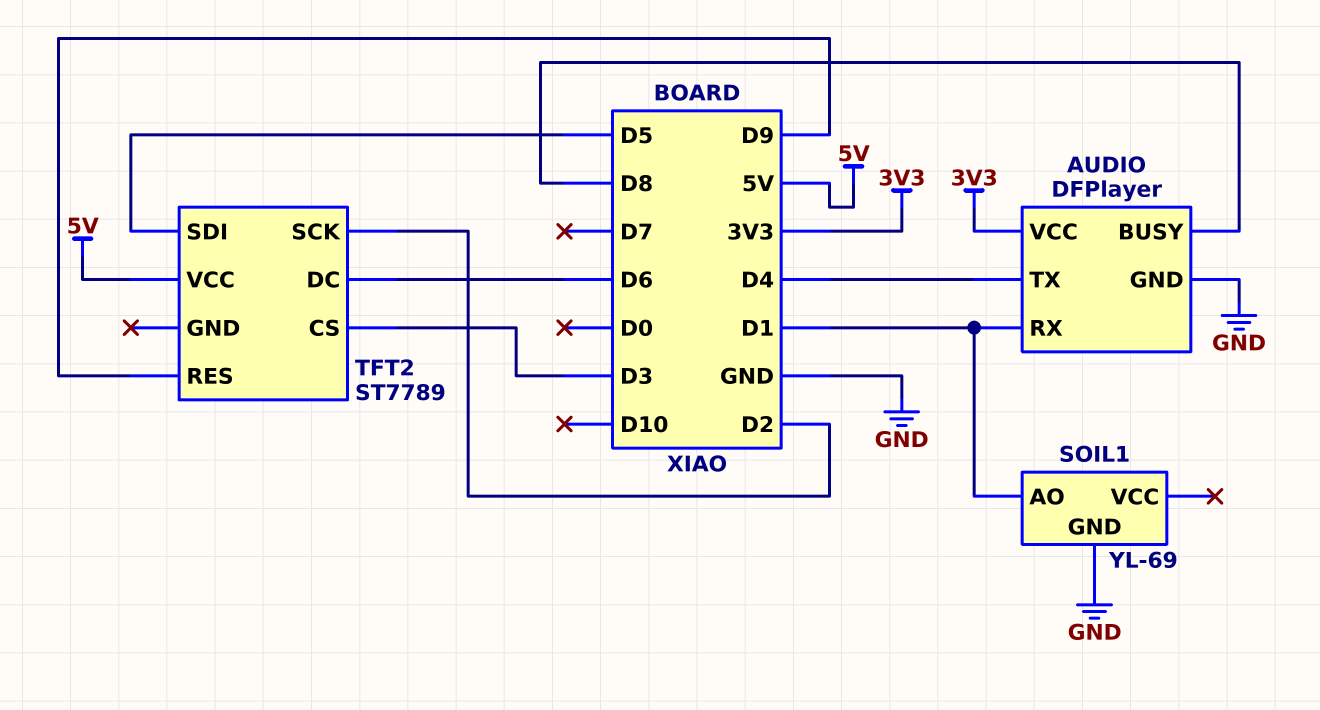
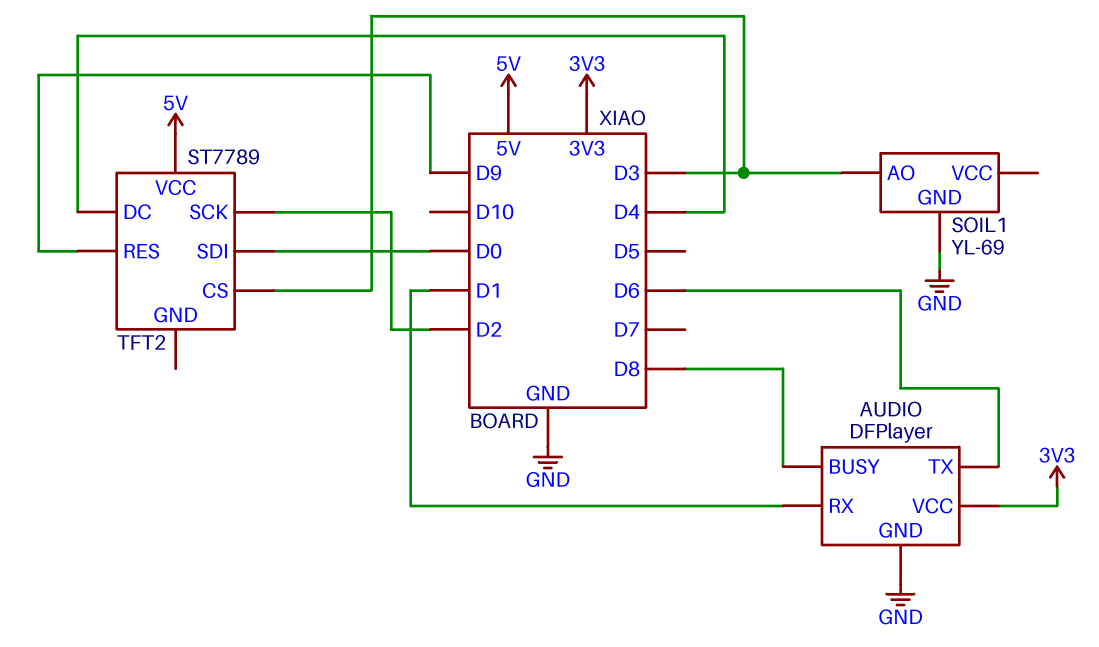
AUDIO pin TX: D4 -> D6
SOIL1 pin AO: D1 -> D3
TFT2 pin DC: D6 -> D4
TFT2 pin SDI: D5 -> D0

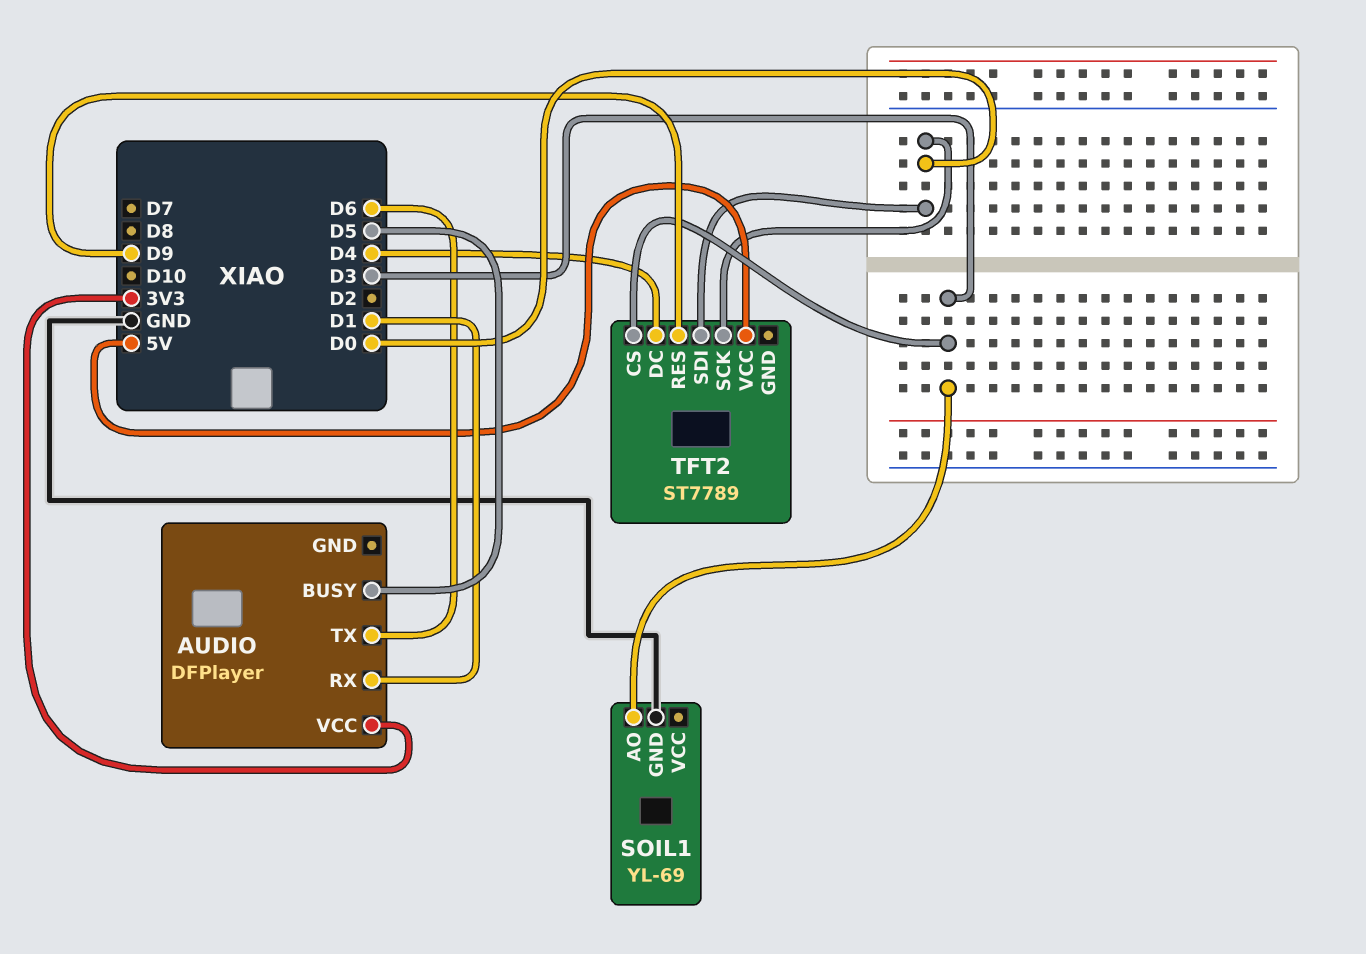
AUDIO pin BUSY: D8 -> D5
AUDIO pin GND: GND -> none
TFT2 pin SCK: D2 -> D0

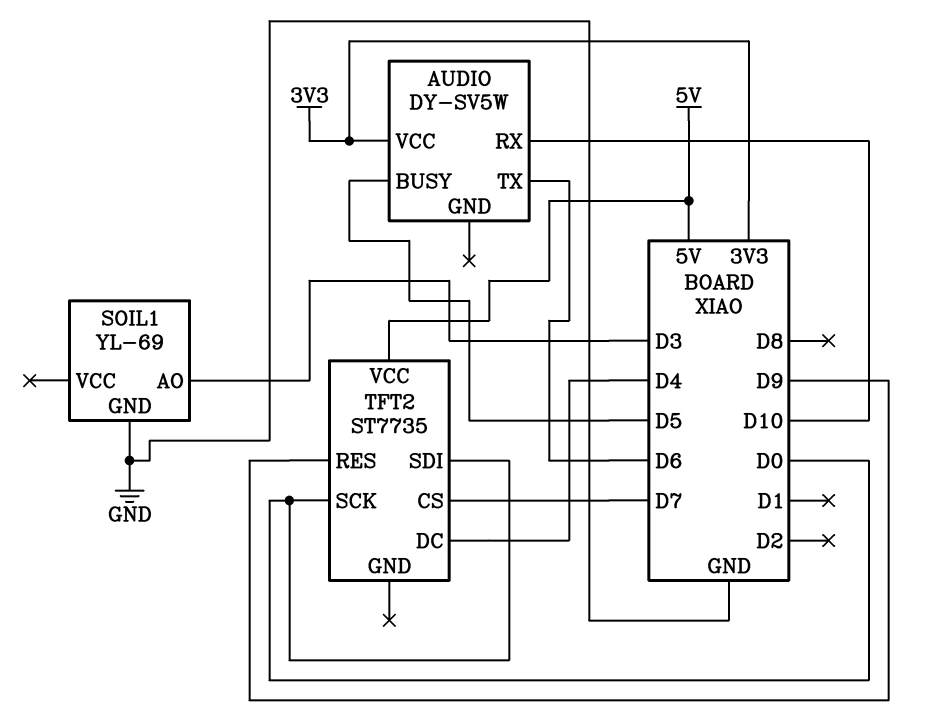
AUDIO: DFPlayer -> DY-SV5W
AUDIO pin RX: D1 -> D10
TFT2: ST7789 -> ST7735
TFT2 pin CS: D3 -> D7

